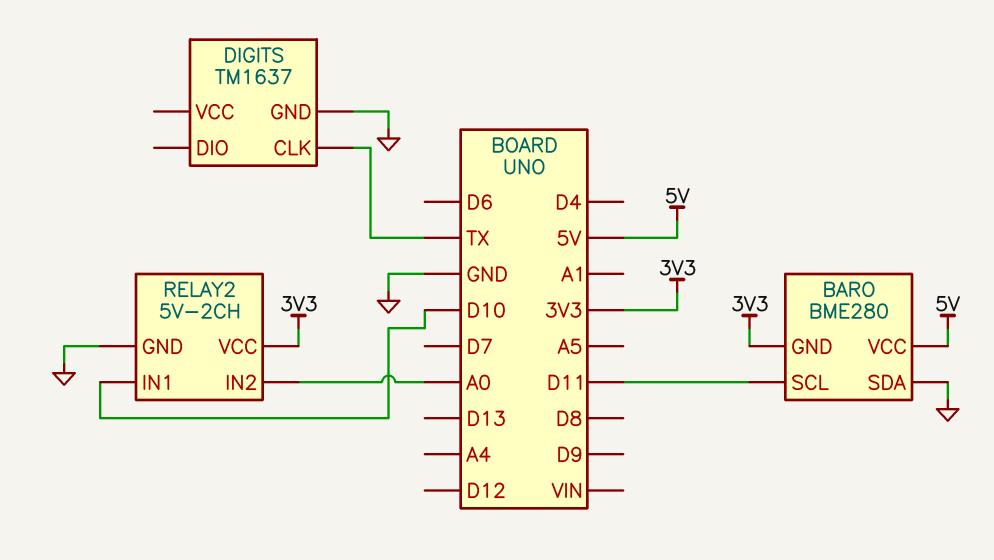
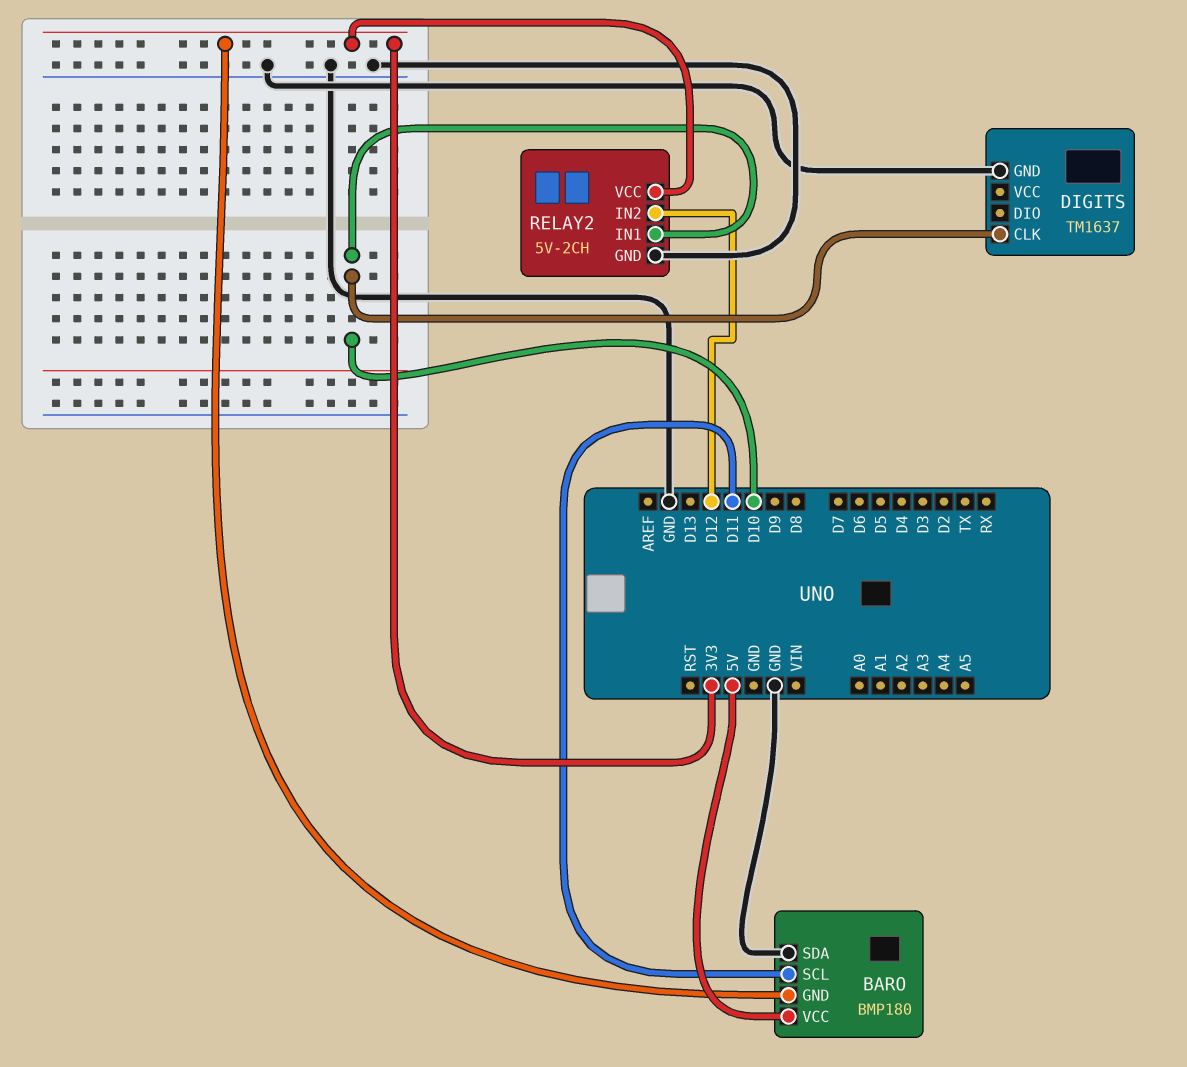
BARO: BME280 -> BMP180
DIGITS pin CLK: TX -> D10
RELAY2 pin IN2: A0 -> D12

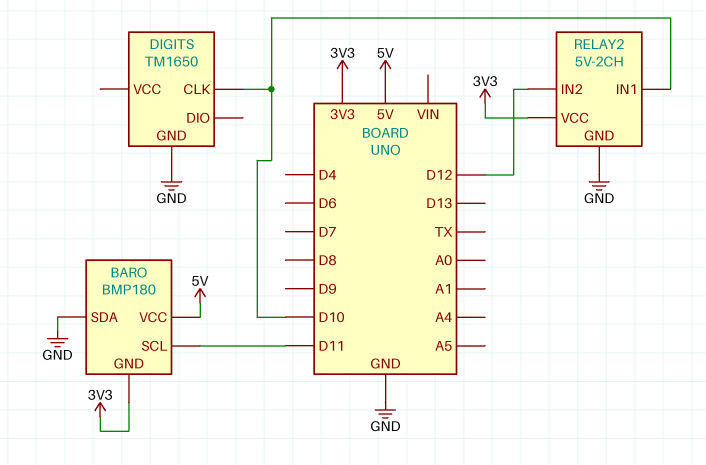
DIGITS: TM1637 -> TM1650

